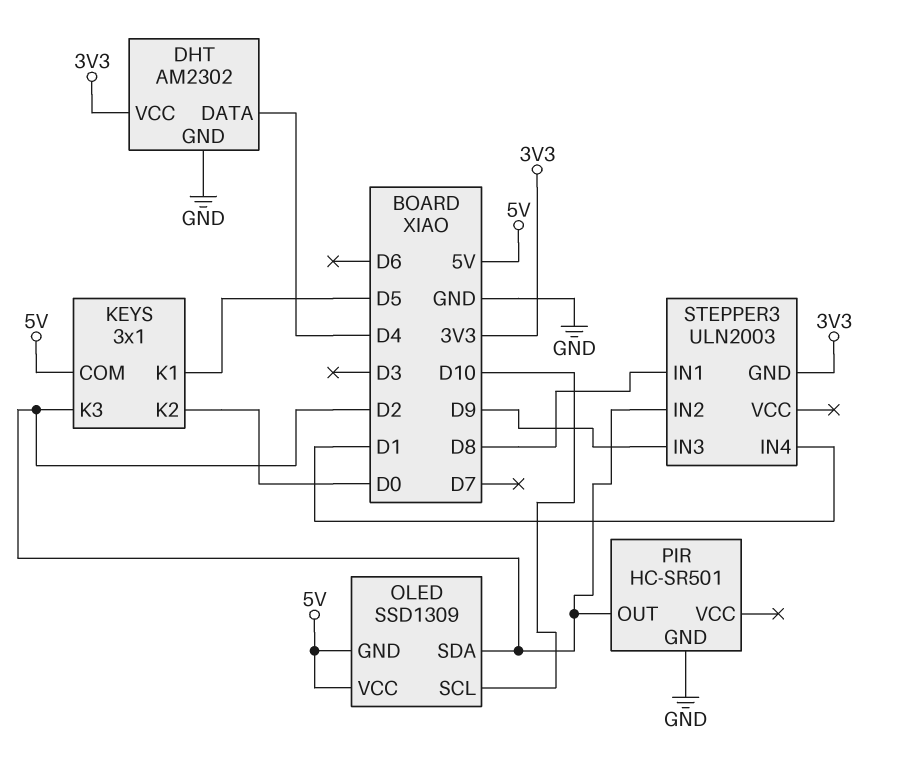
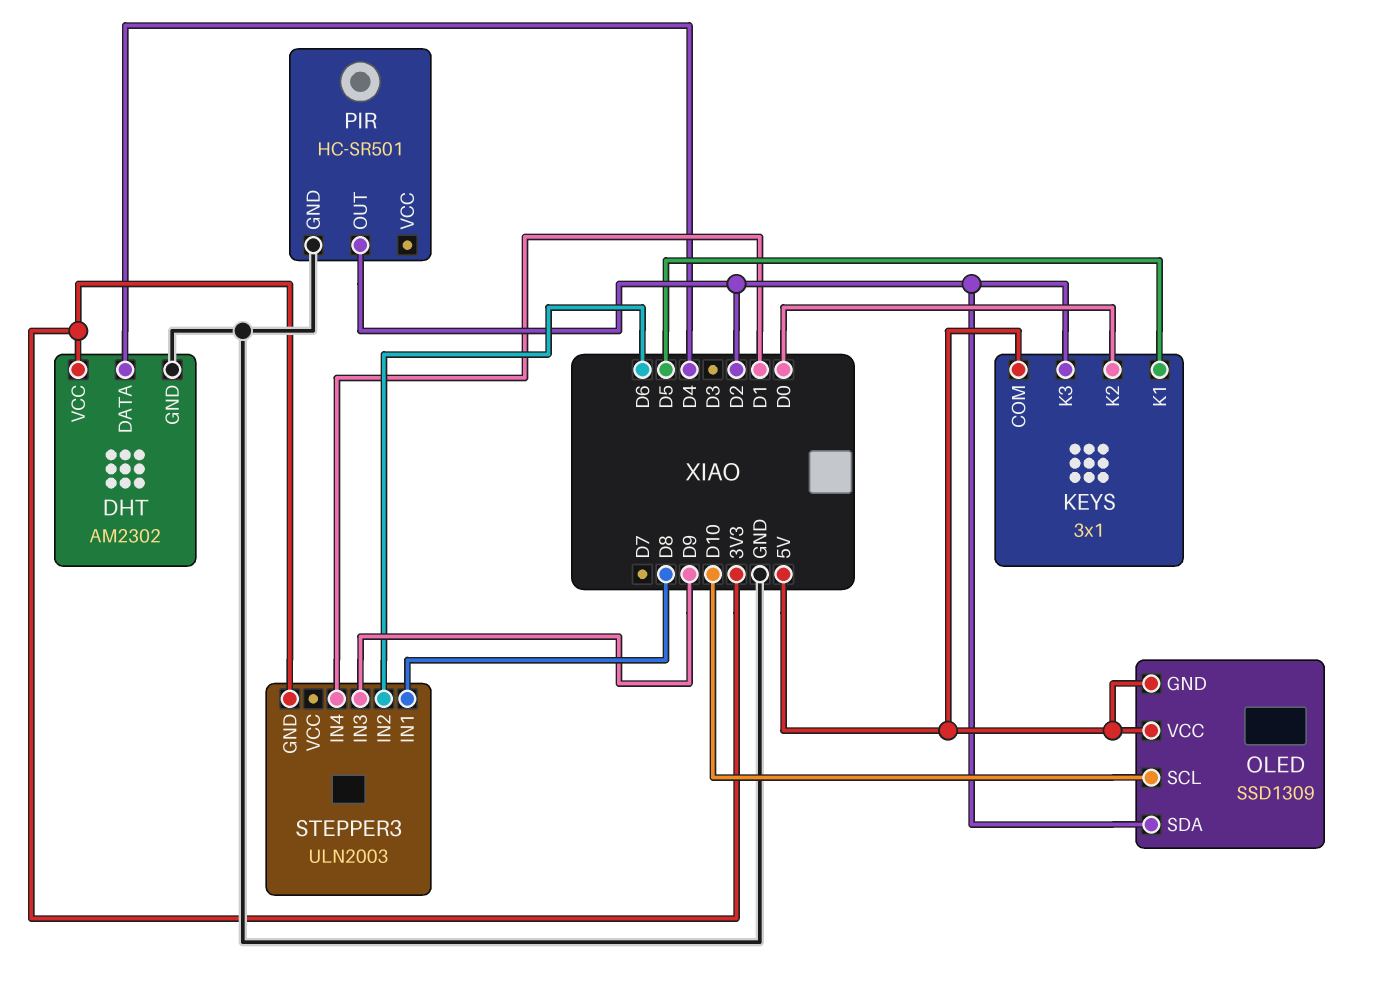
STEPPER3 pin IN2: D2 -> D6

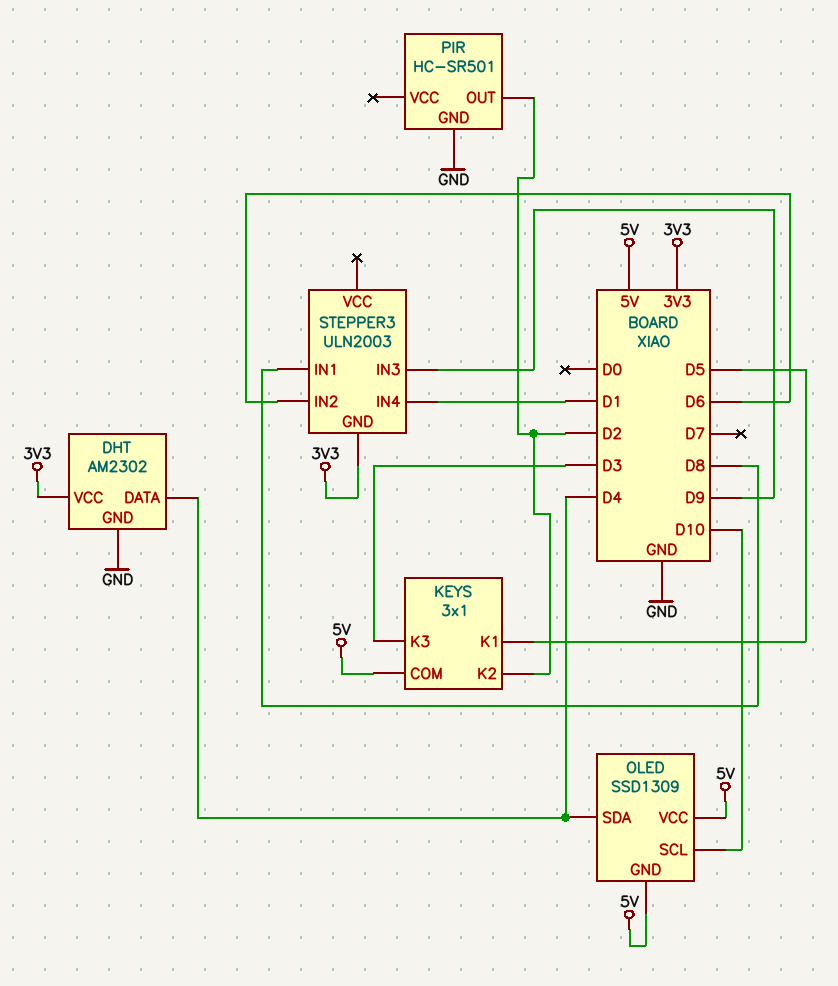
KEYS pin K2: D0 -> D2
KEYS pin K3: D2 -> D3
OLED pin SDA: D2 -> D4

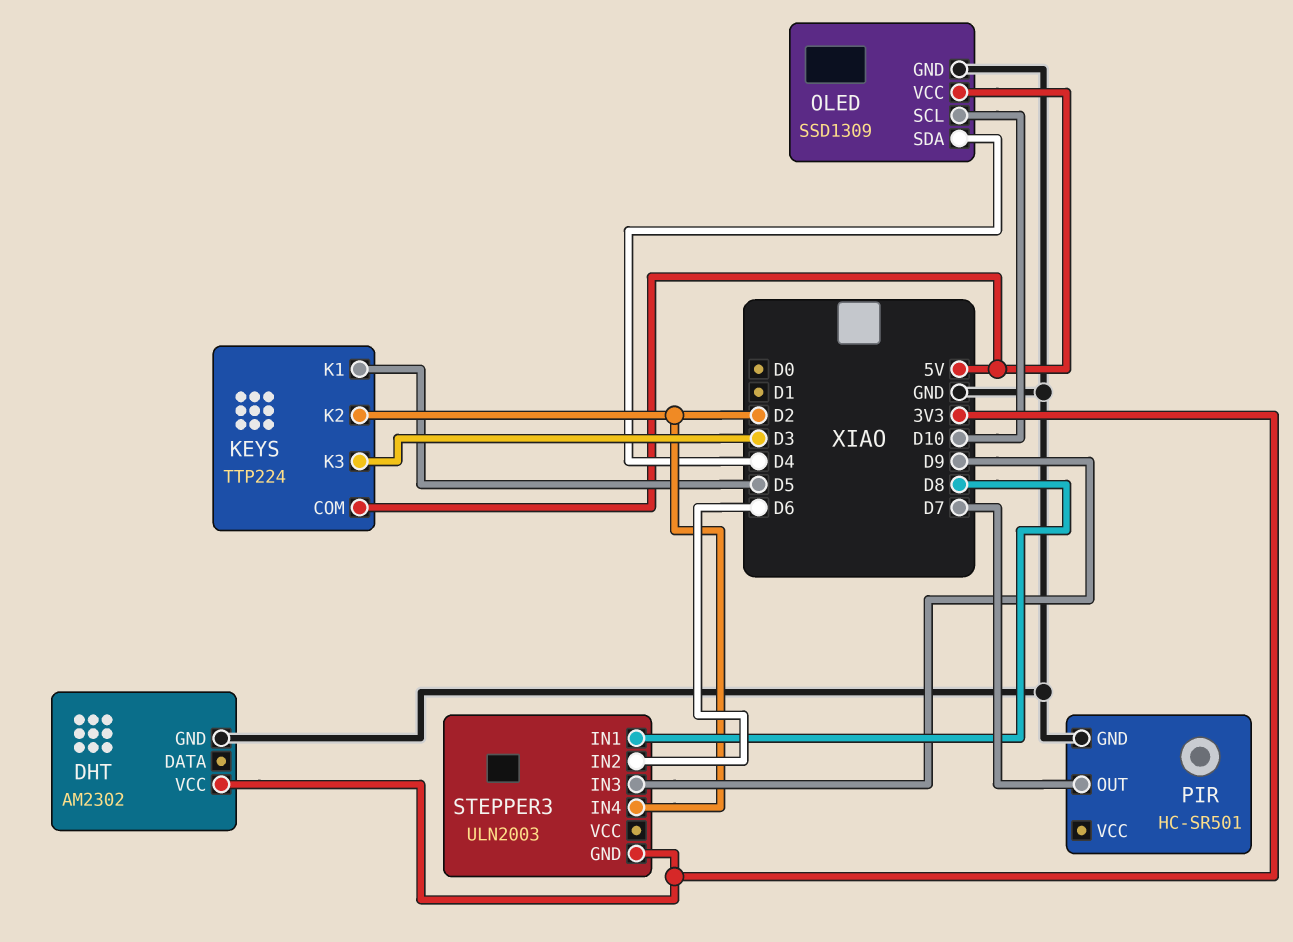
DHT pin DATA: D4 -> none
KEYS: 3x1 -> TTP224
OLED pin GND: 5V -> GND
PIR pin OUT: D2 -> D7
STEPPER3 pin IN4: D1 -> D2

